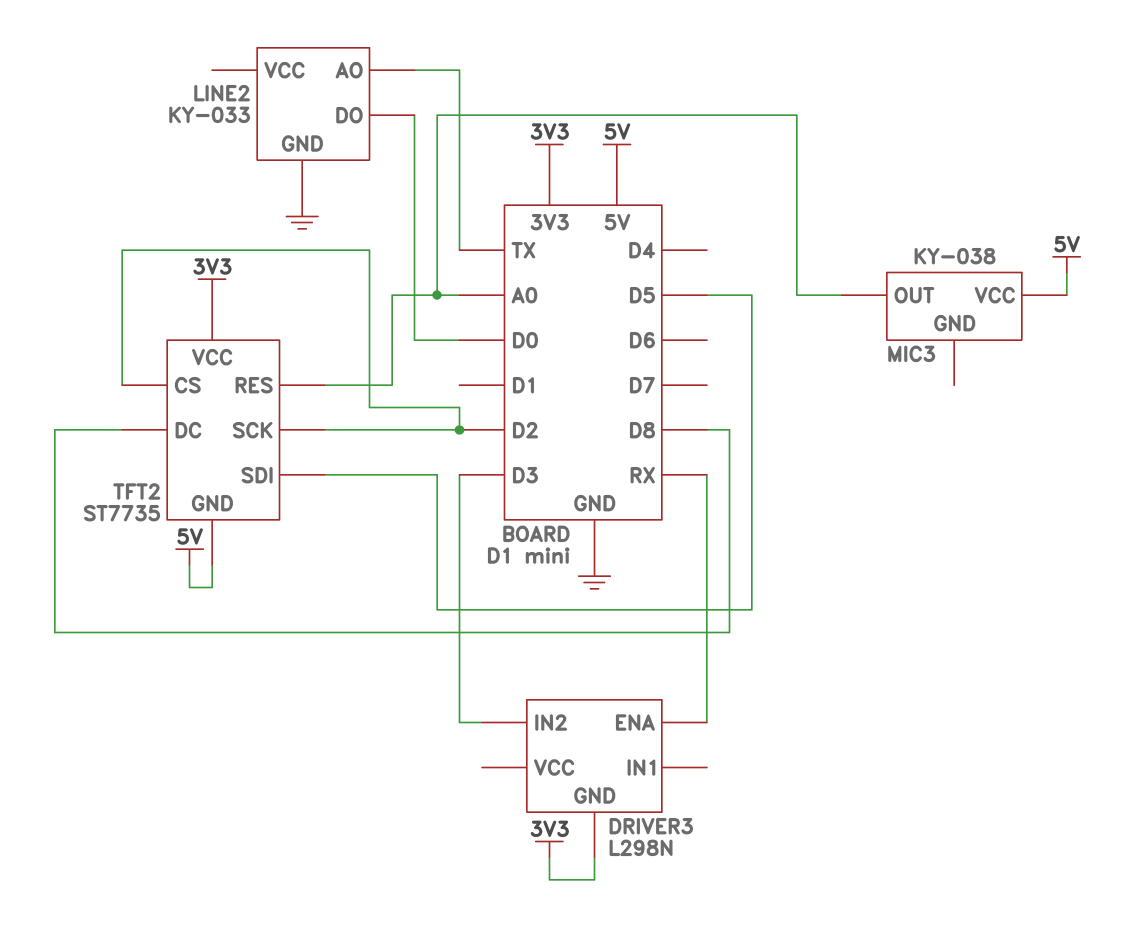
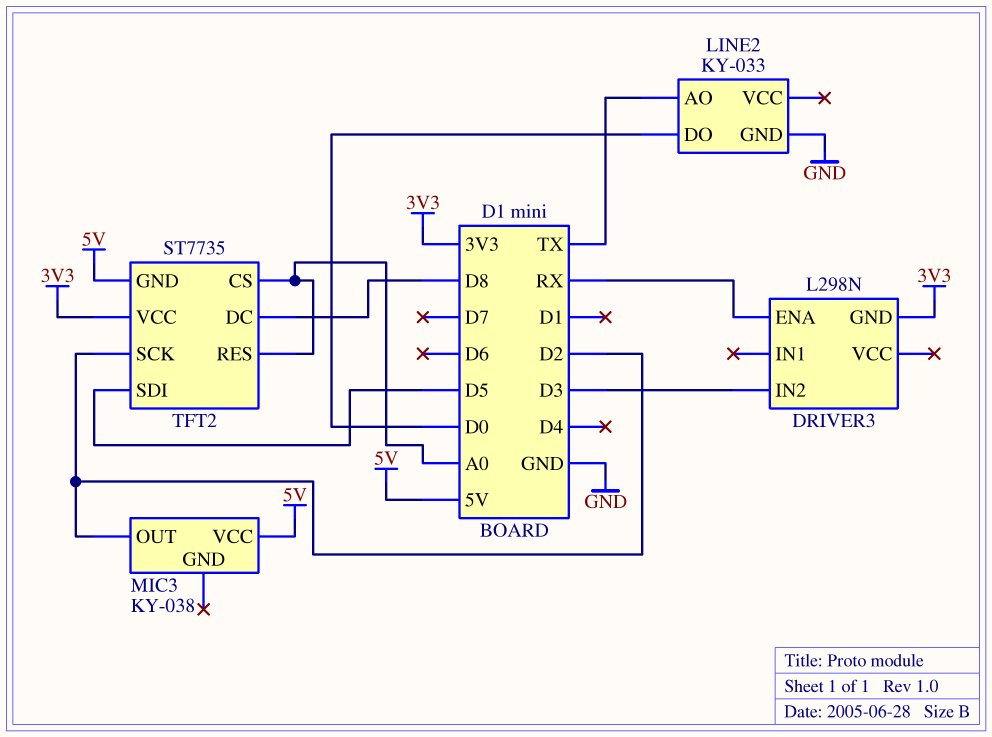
MIC3 pin OUT: A0 -> D2
TFT2 pin CS: D2 -> A0

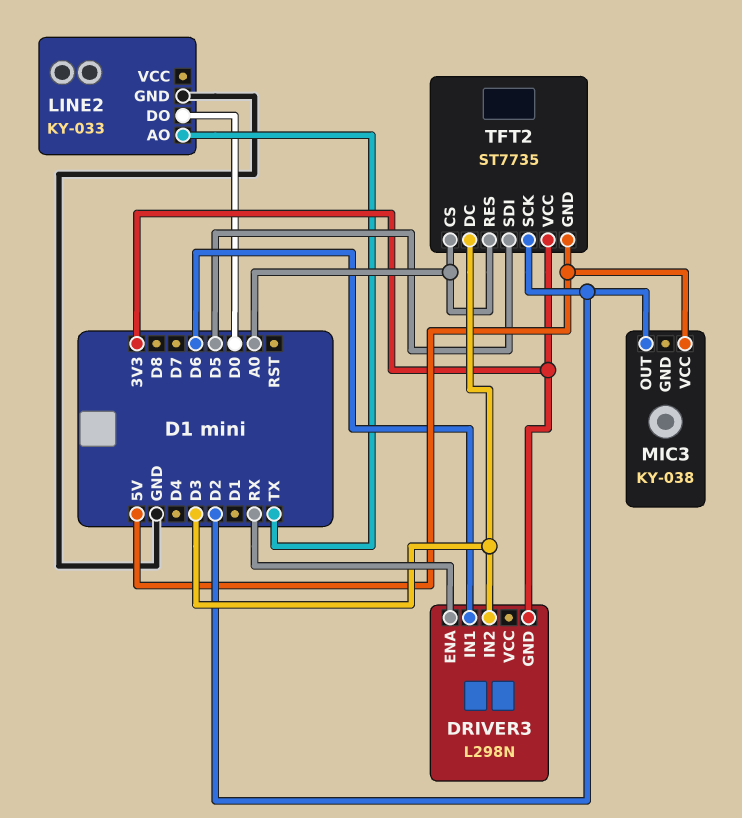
DRIVER3 pin IN1: none -> D6
TFT2 pin DC: D8 -> D3

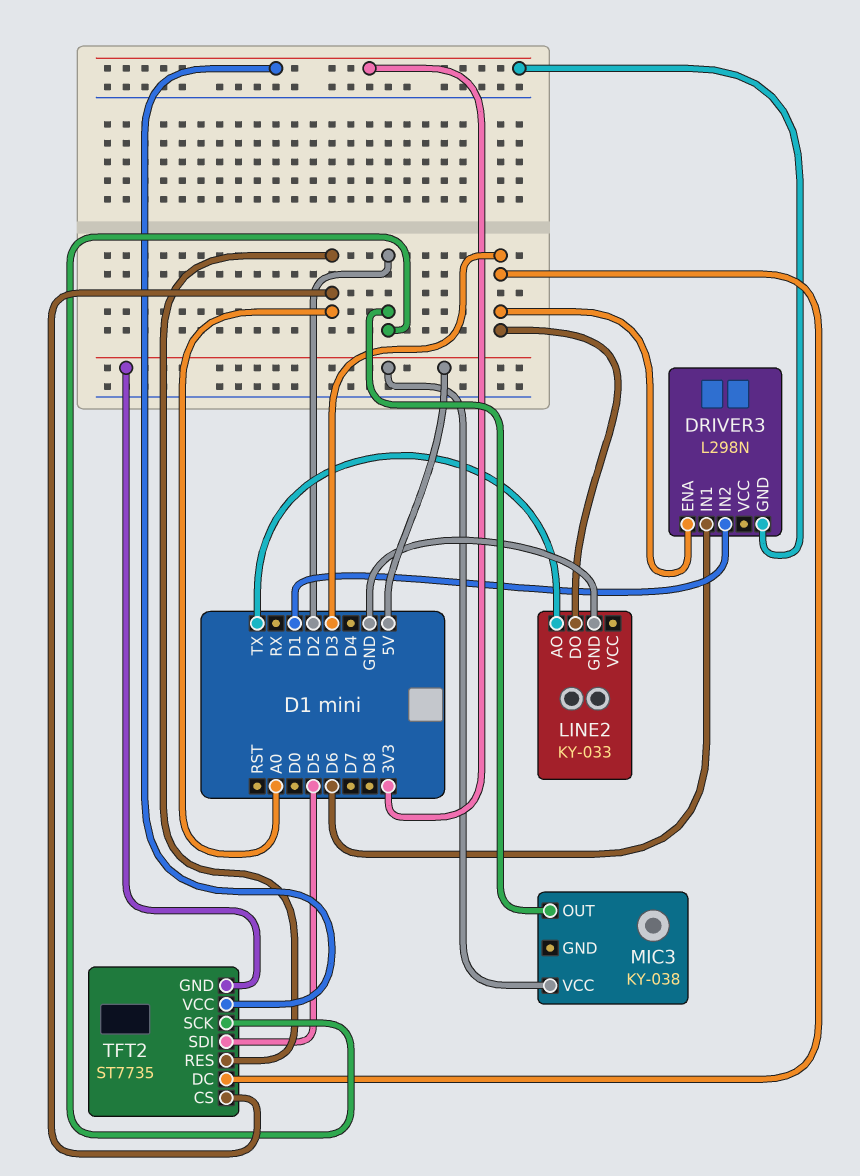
DRIVER3 pin ENA: RX -> D3
DRIVER3 pin IN2: D3 -> D1
LINE2 pin DO: D0 -> D3

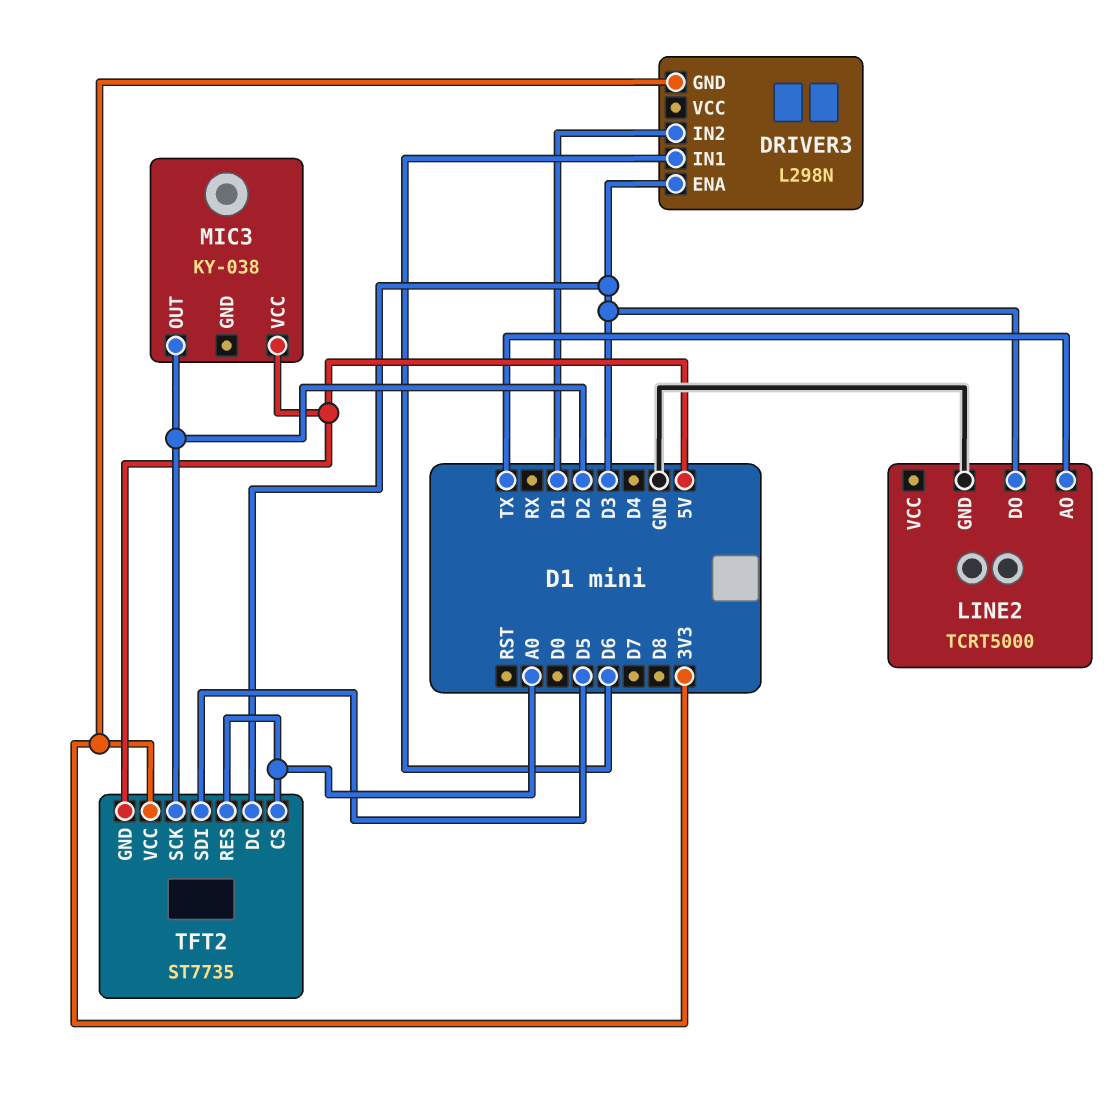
LINE2: KY-033 -> TCRT5000

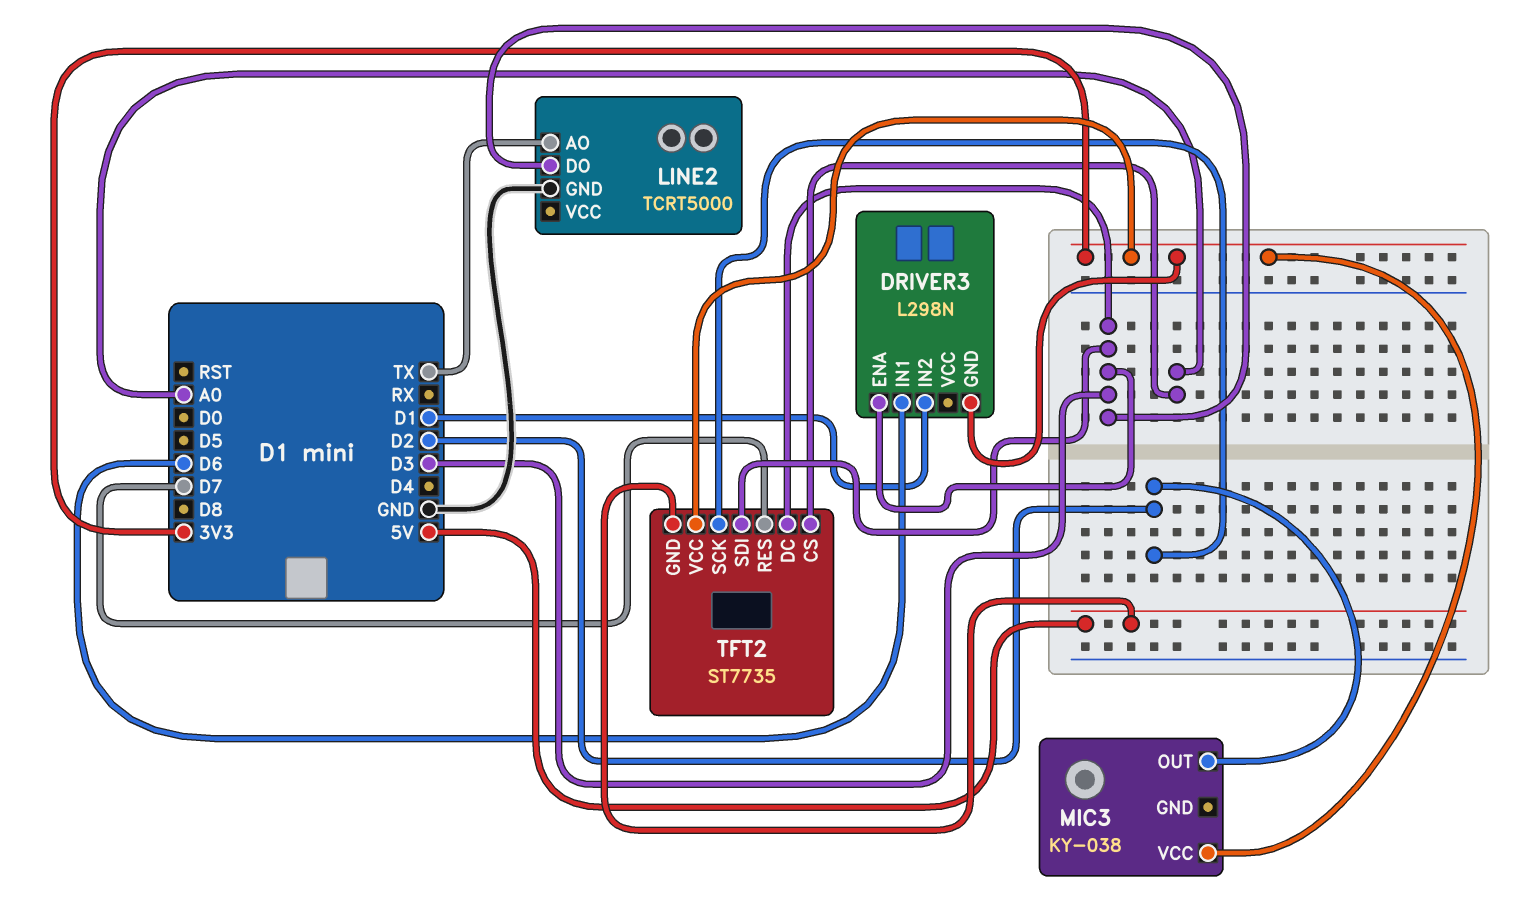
MIC3 pin VCC: 5V -> 3V3
TFT2 pin RES: A0 -> D7
TFT2 pin SDI: D5 -> D3

